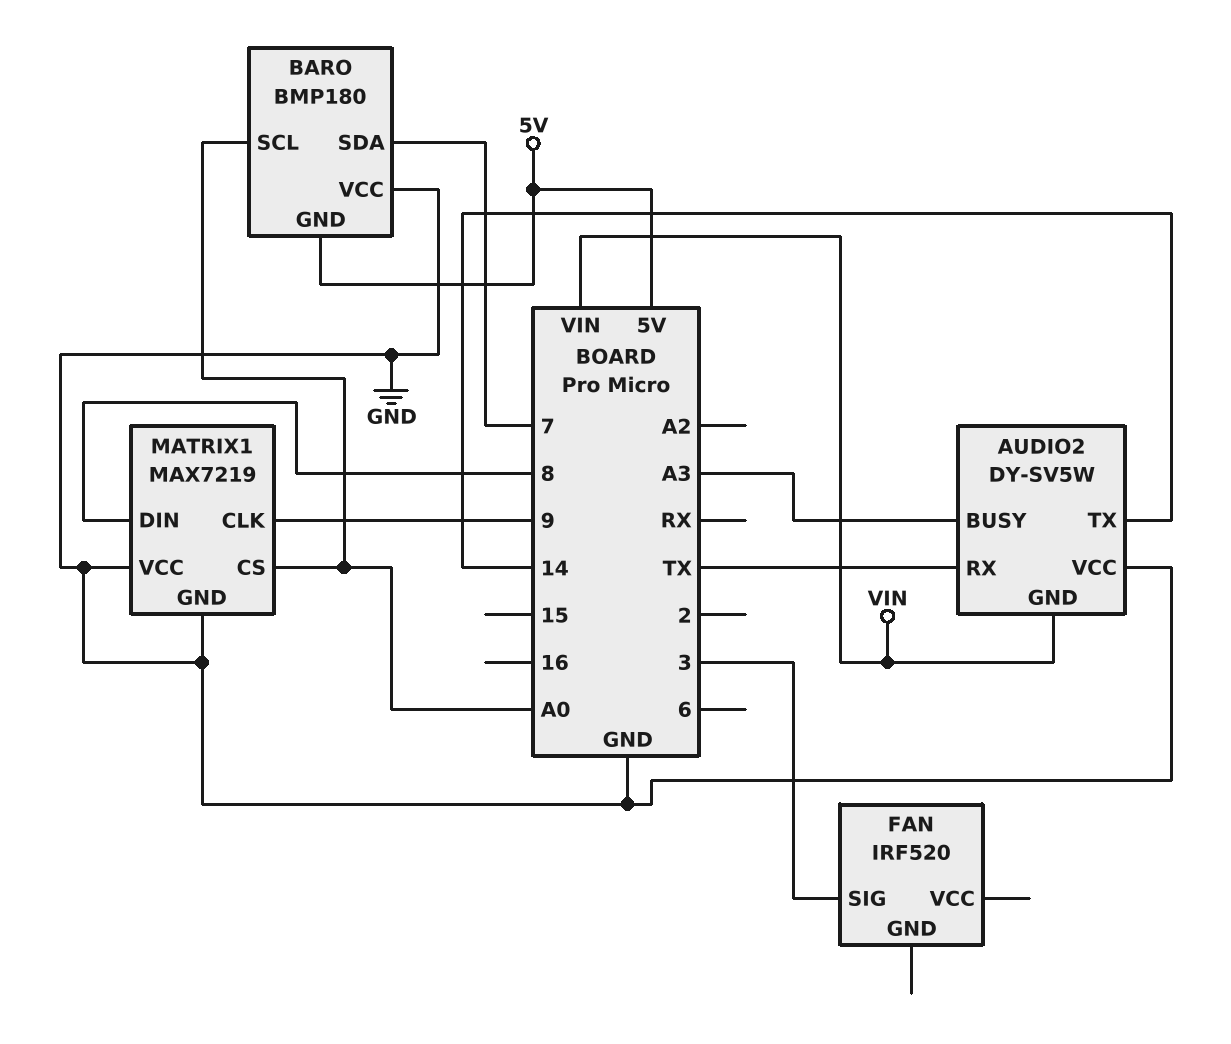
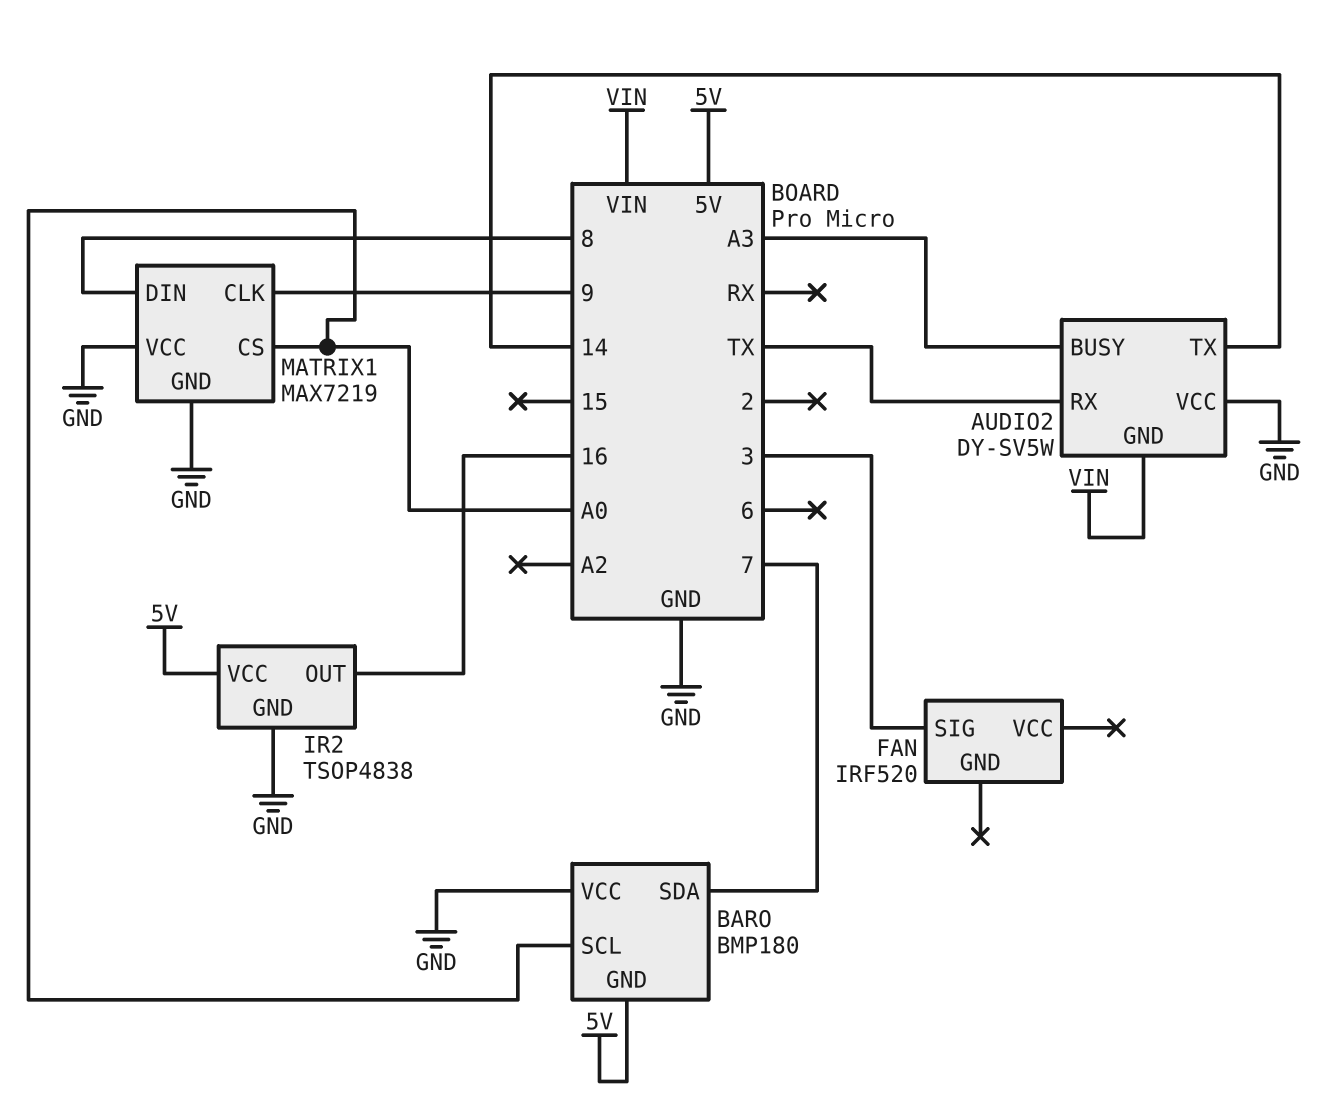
IR2: none -> TSOP4838
IR2 pin GND: none -> GND
IR2 pin OUT: none -> 16
IR2 pin VCC: none -> 5V

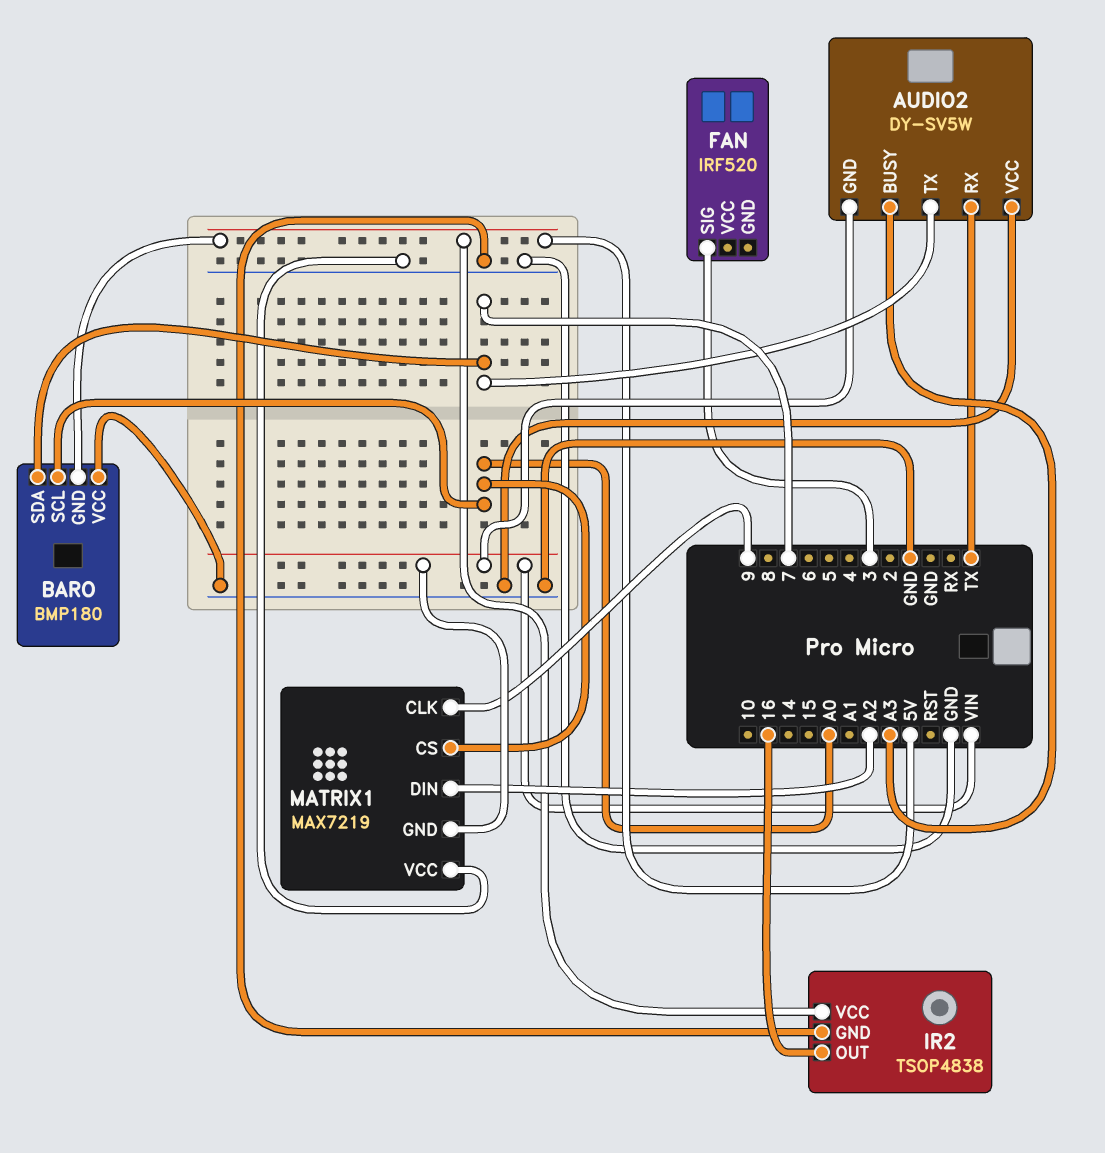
AUDIO2 pin TX: 14 -> 7
MATRIX1 pin DIN: 8 -> A2
MATRIX1 pin GND: GND -> VIN

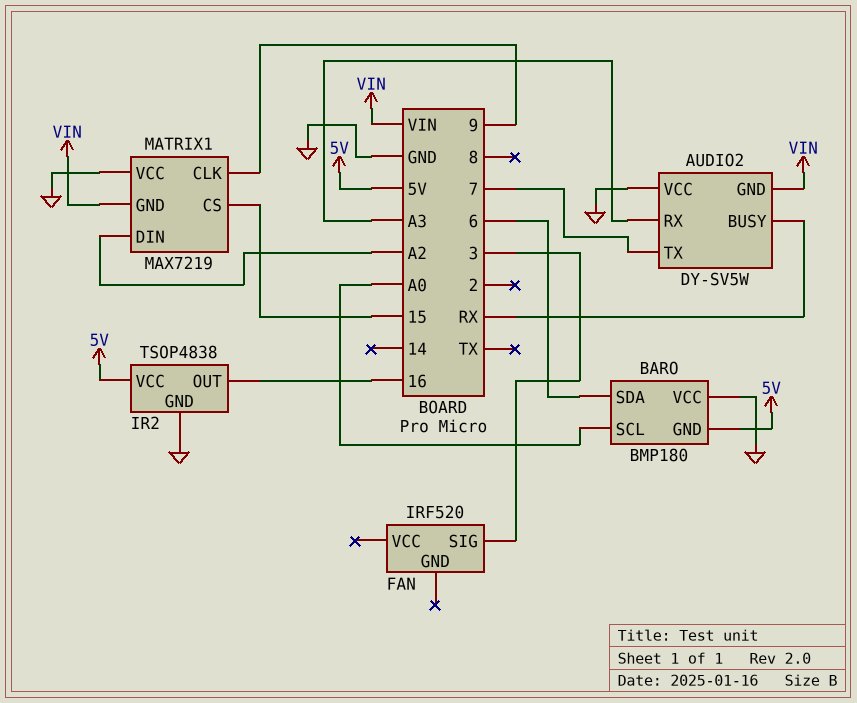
AUDIO2 pin BUSY: A3 -> RX
AUDIO2 pin RX: TX -> A3
BARO pin SDA: 7 -> 6
MATRIX1 pin CS: A0 -> 15

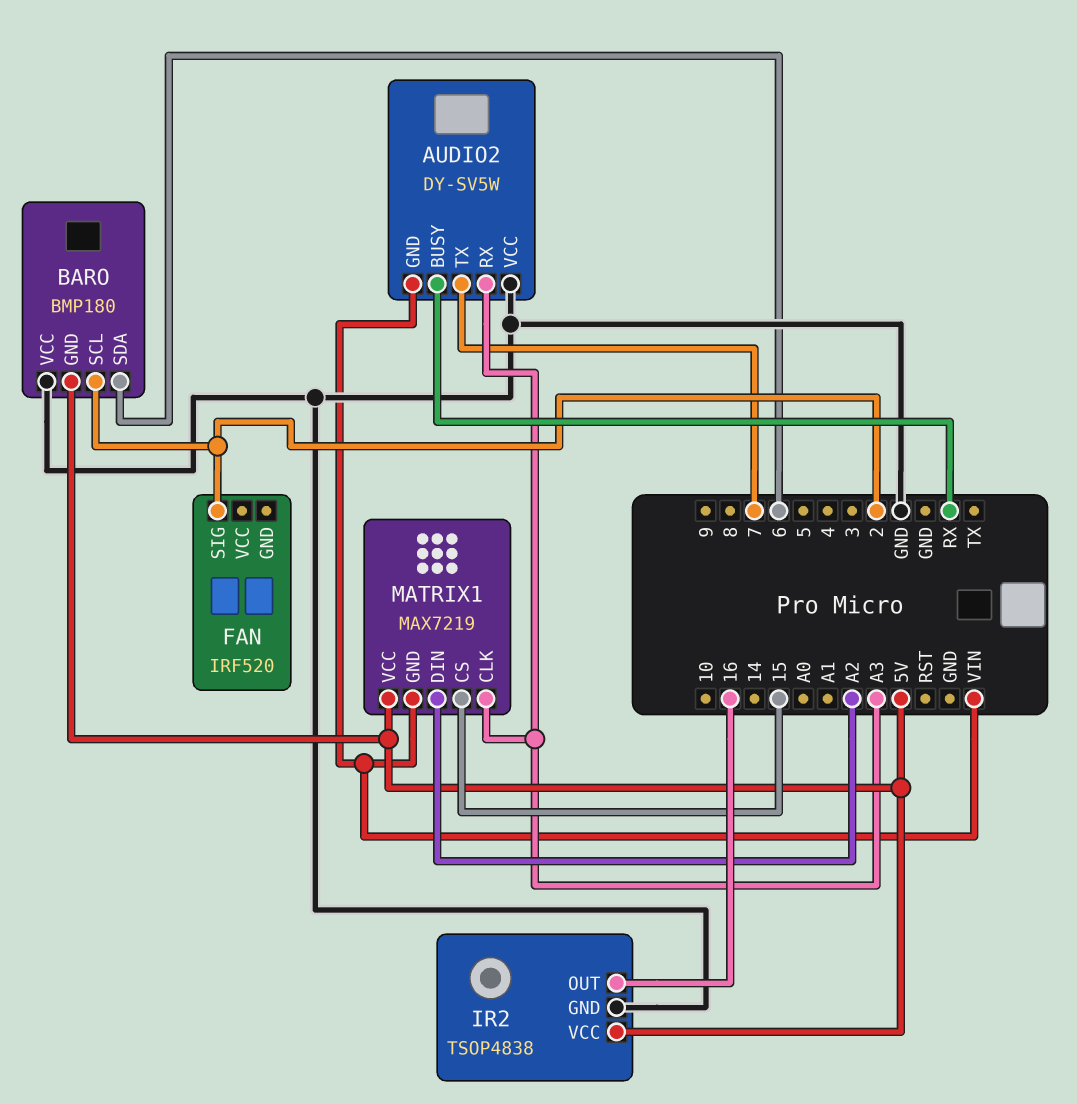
BARO pin SCL: A0 -> 2
FAN pin SIG: 3 -> 2
MATRIX1 pin CLK: 9 -> A3
MATRIX1 pin VCC: GND -> 5V

